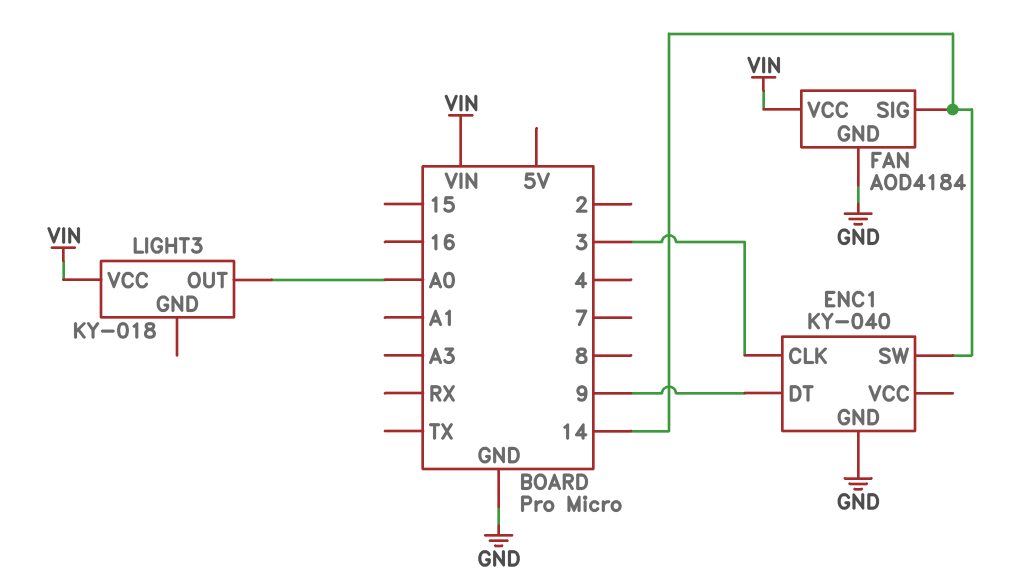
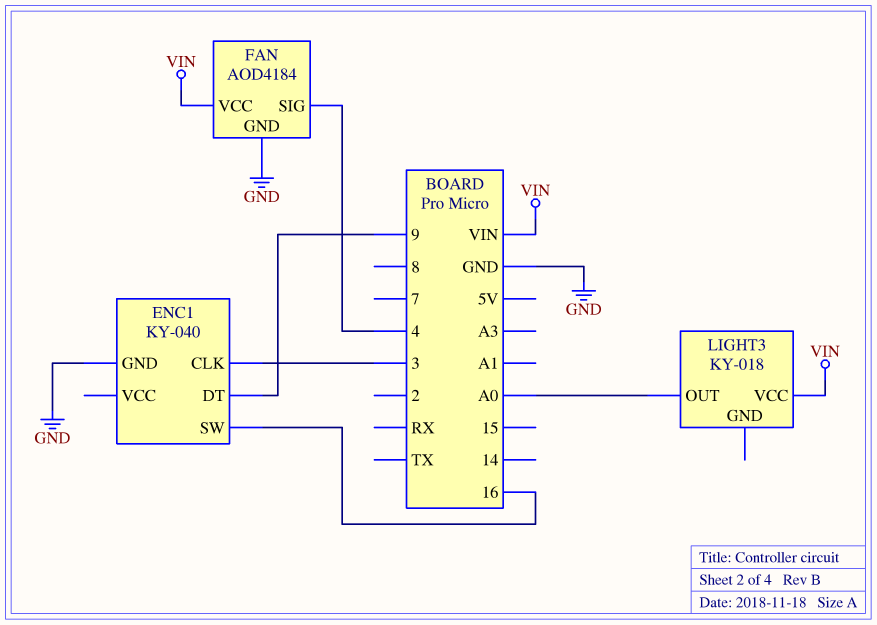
ENC1 pin SW: 14 -> 16
FAN pin SIG: 14 -> 4

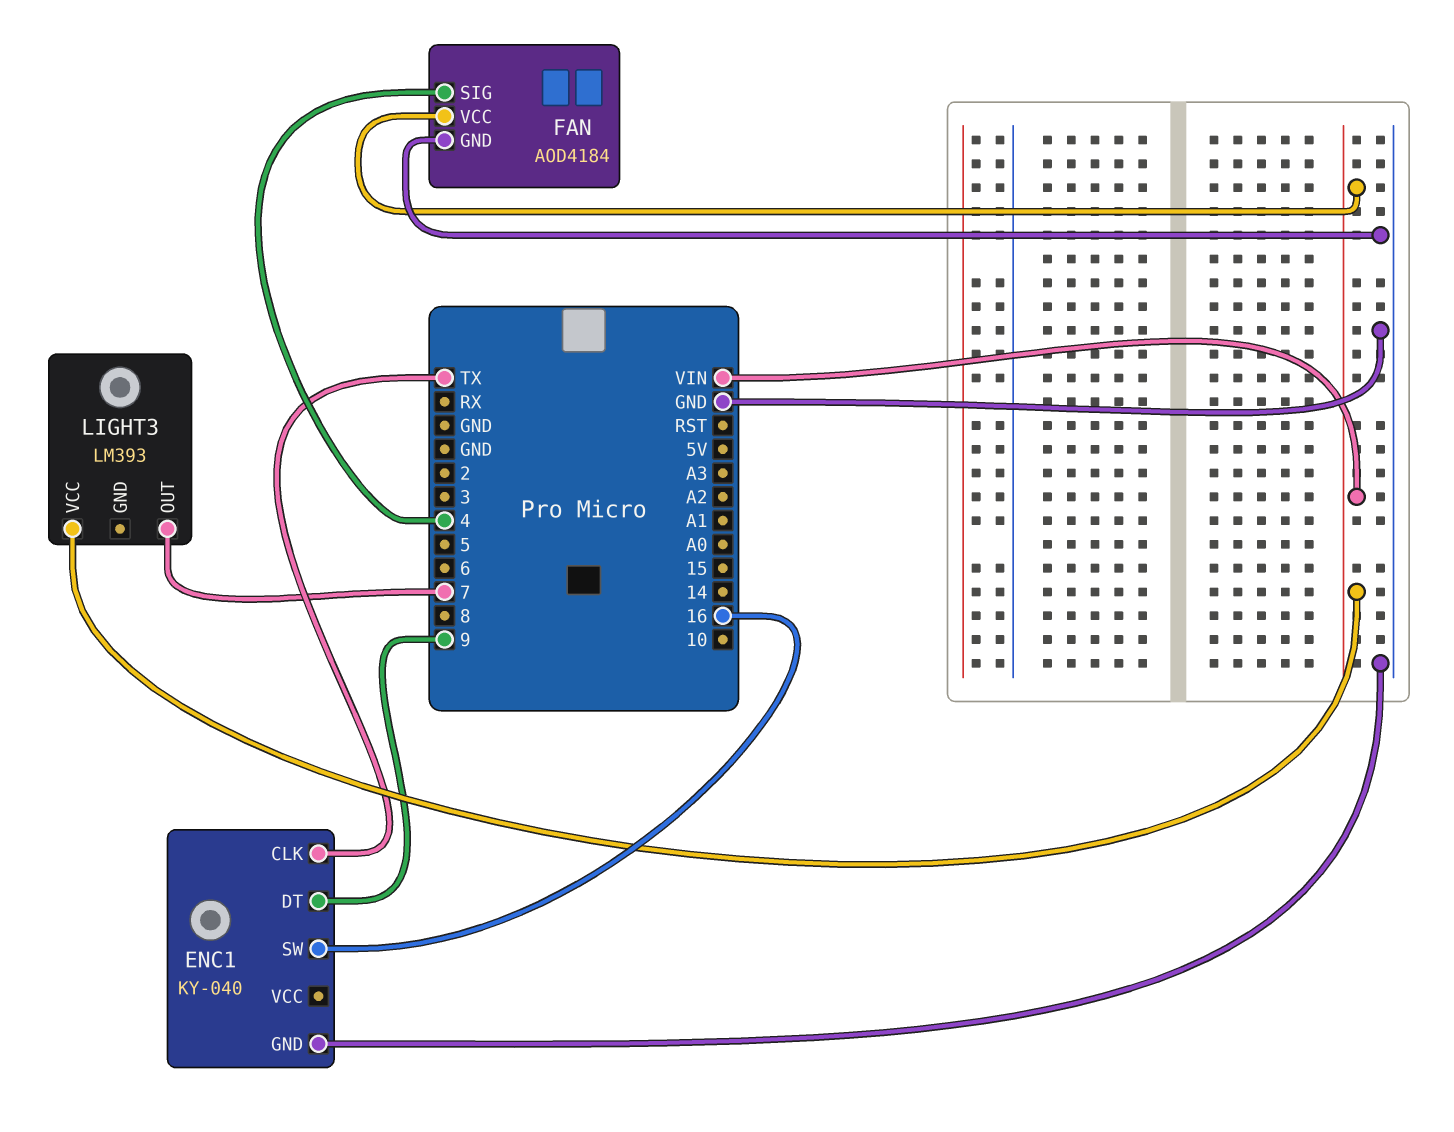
ENC1 pin CLK: 3 -> TX
LIGHT3: KY-018 -> LM393
LIGHT3 pin OUT: A0 -> 7

